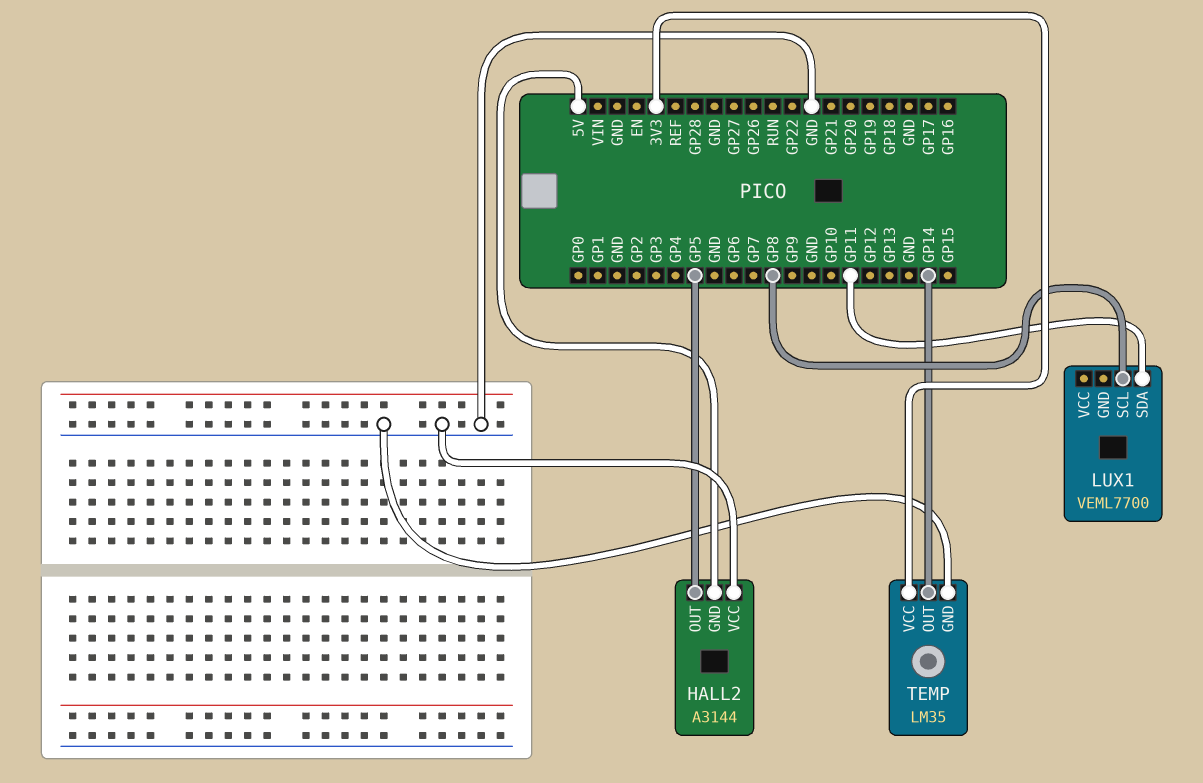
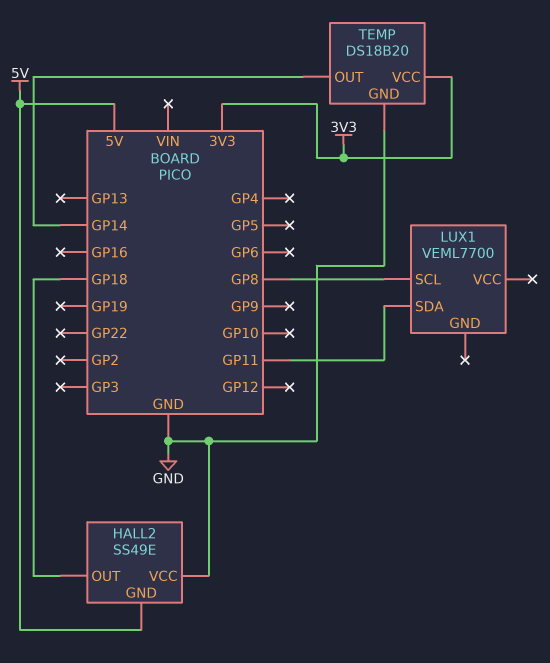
HALL2: A3144 -> SS49E
HALL2 pin OUT: GP5 -> GP18
TEMP: LM35 -> DS18B20

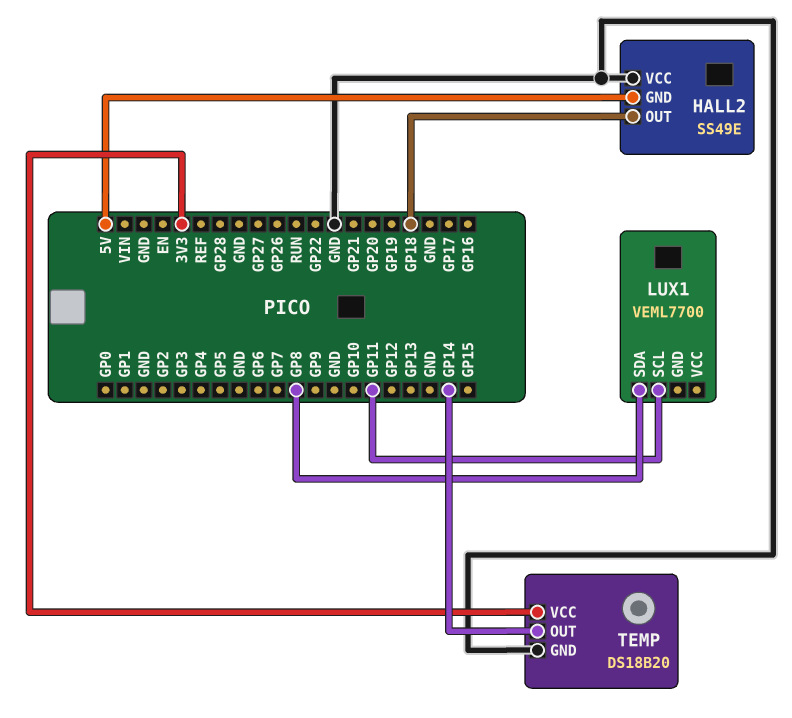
LUX1 pin SCL: GP8 -> GP11
LUX1 pin SDA: GP11 -> GP8

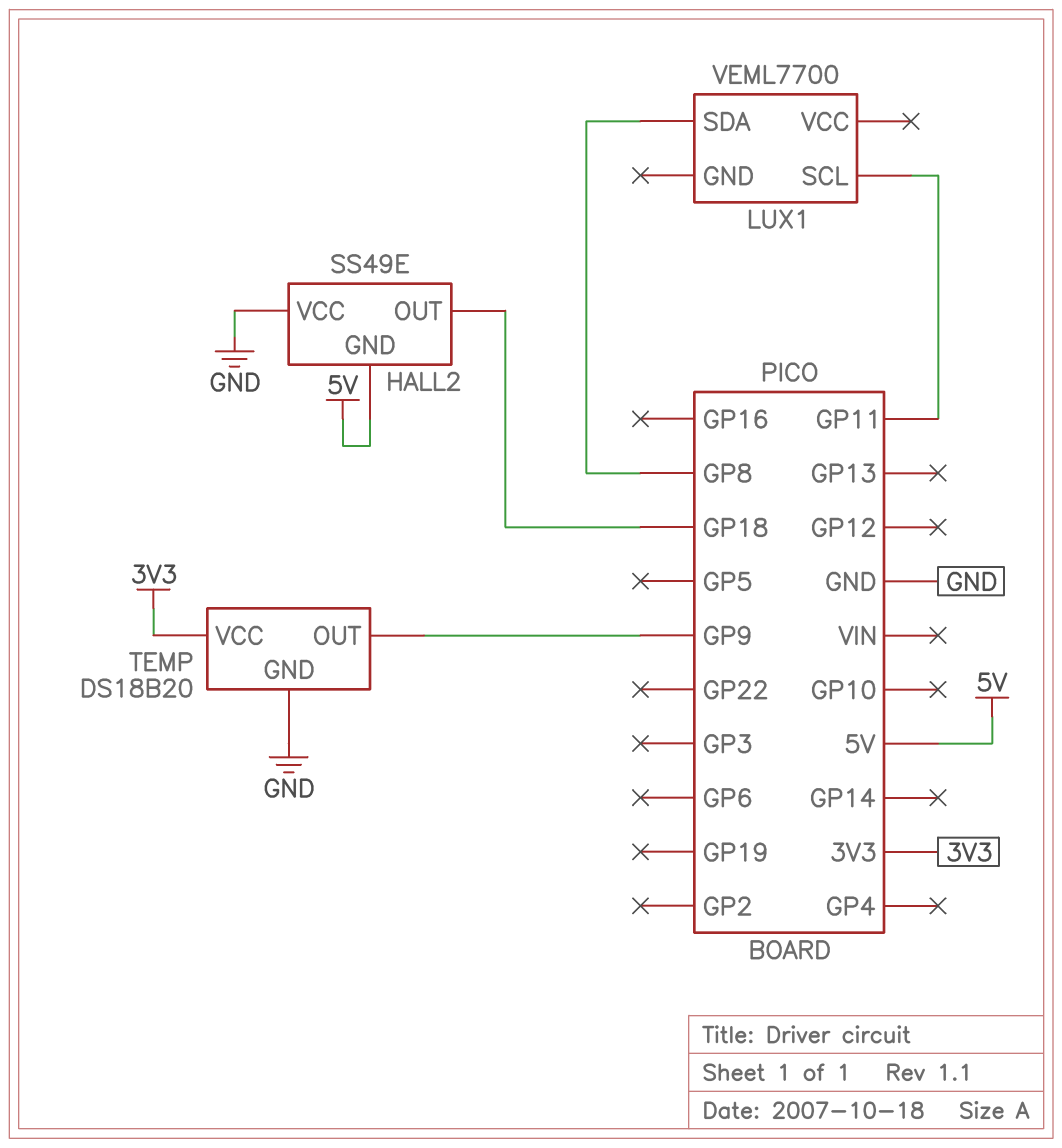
TEMP pin OUT: GP14 -> GP9

